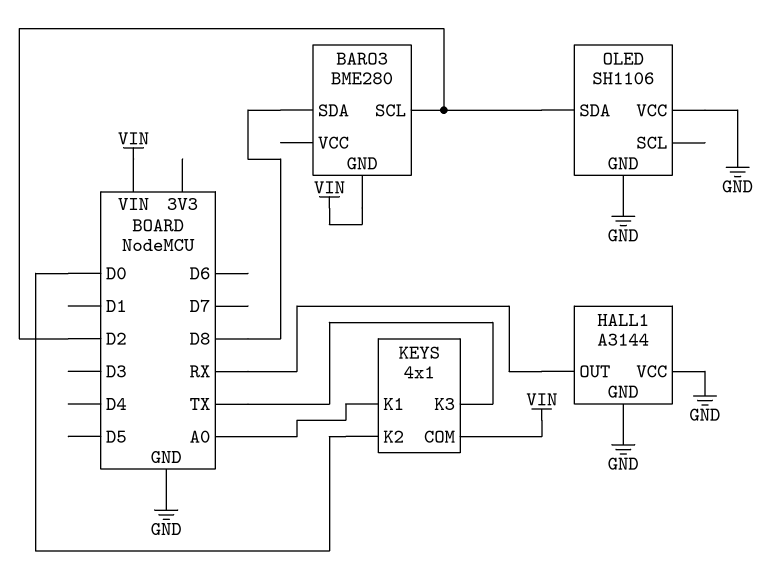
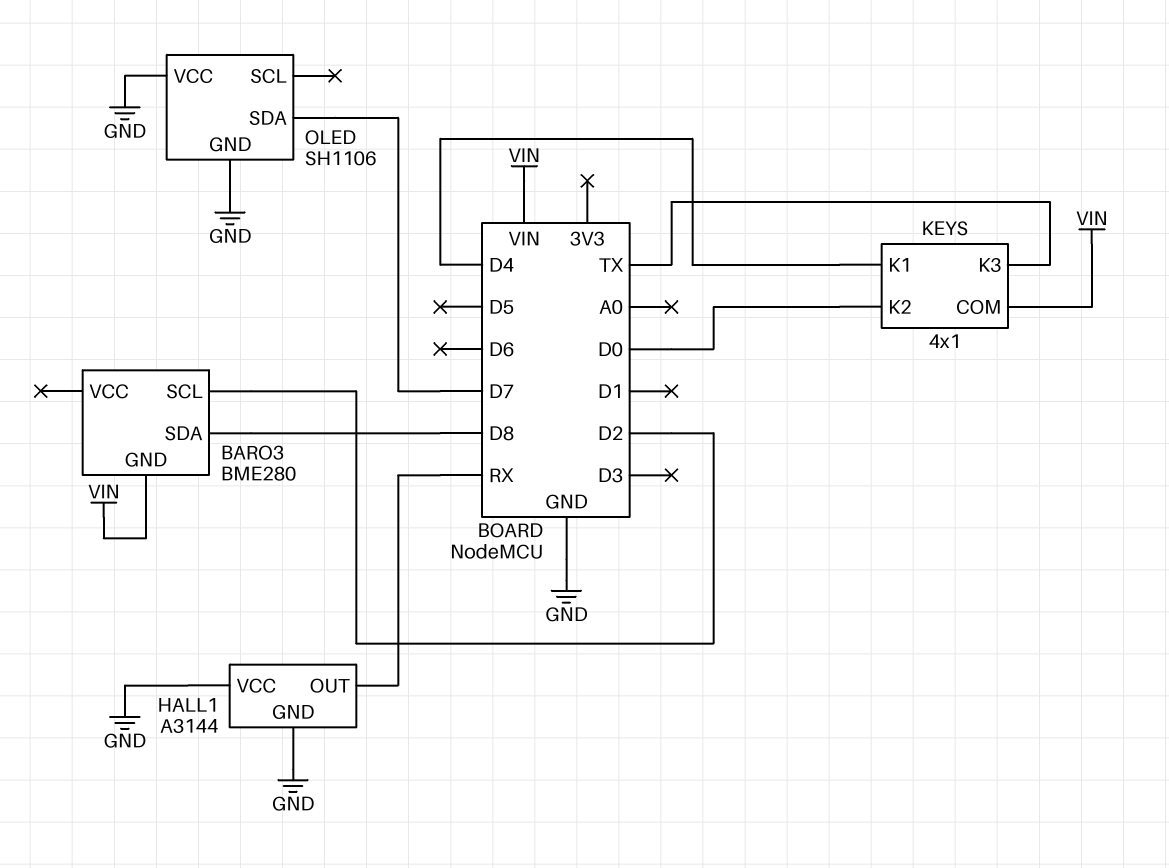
KEYS pin K1: A0 -> D4
OLED pin SDA: D2 -> D7

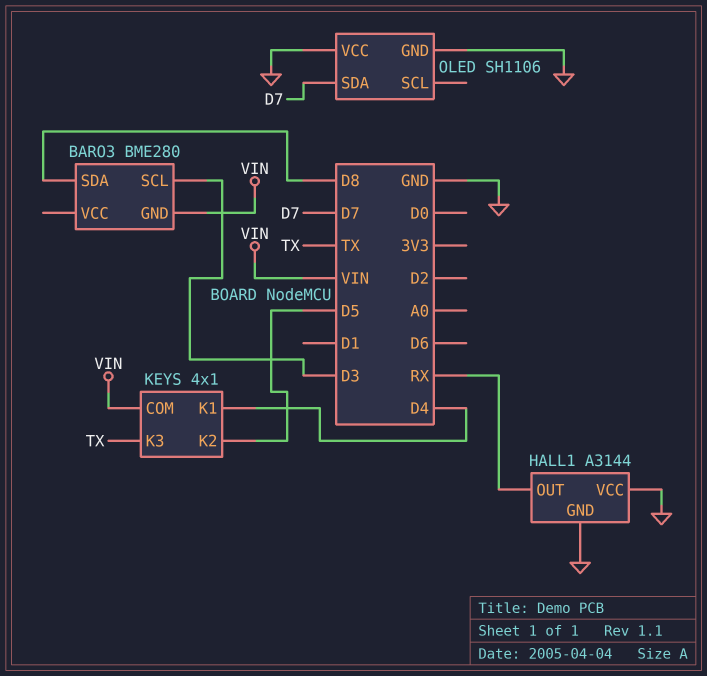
BARO3 pin SCL: D2 -> D3
KEYS pin K2: D0 -> D5

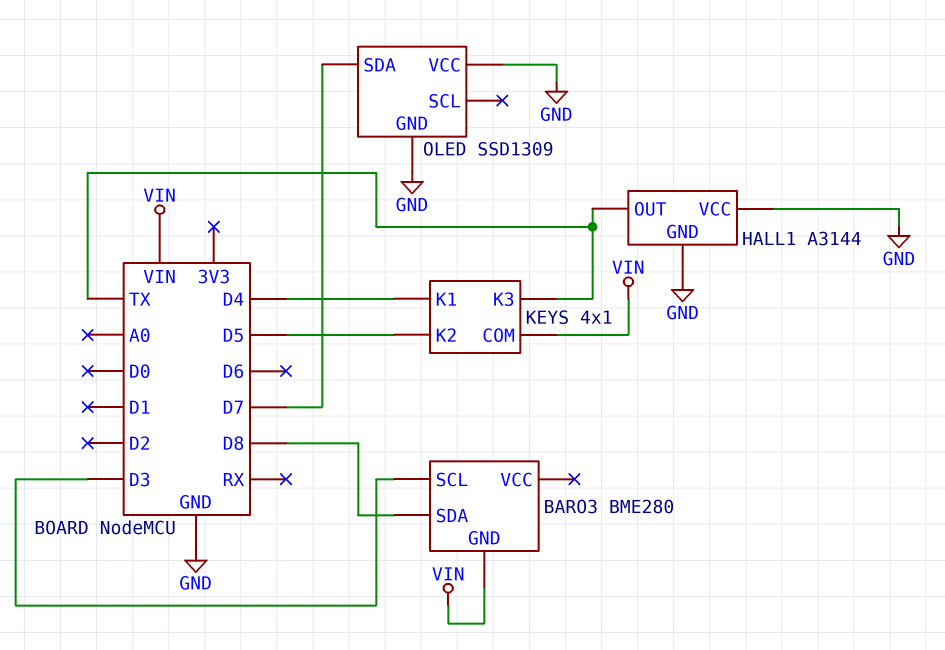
HALL1 pin OUT: RX -> TX
OLED: SH1106 -> SSD1309

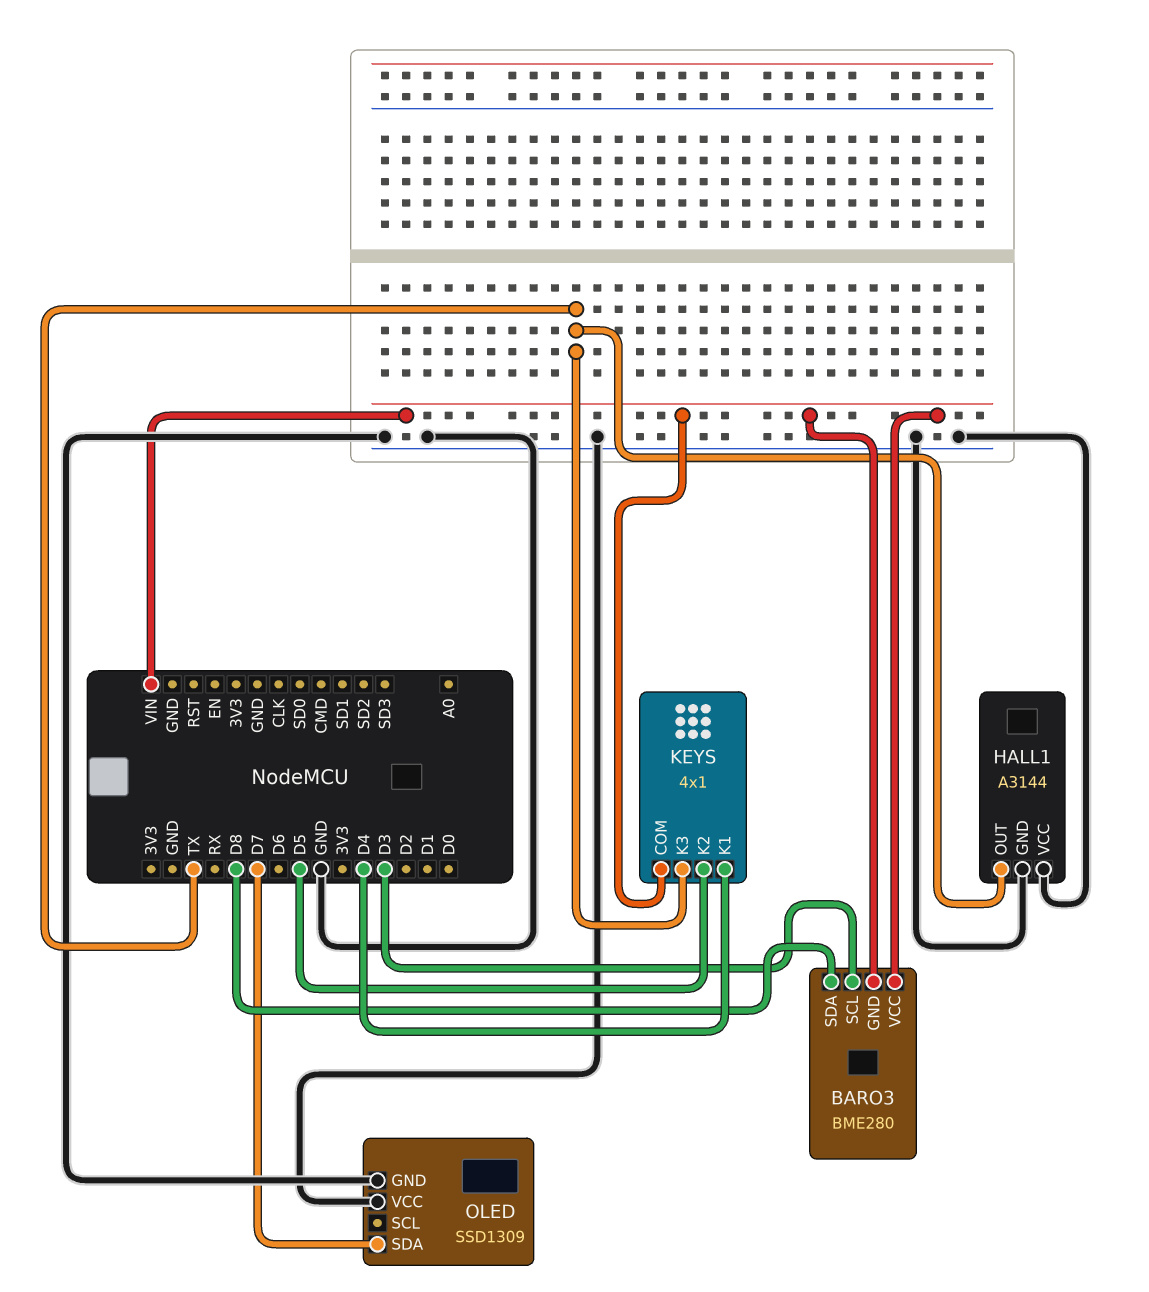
BARO3 pin VCC: none -> VIN

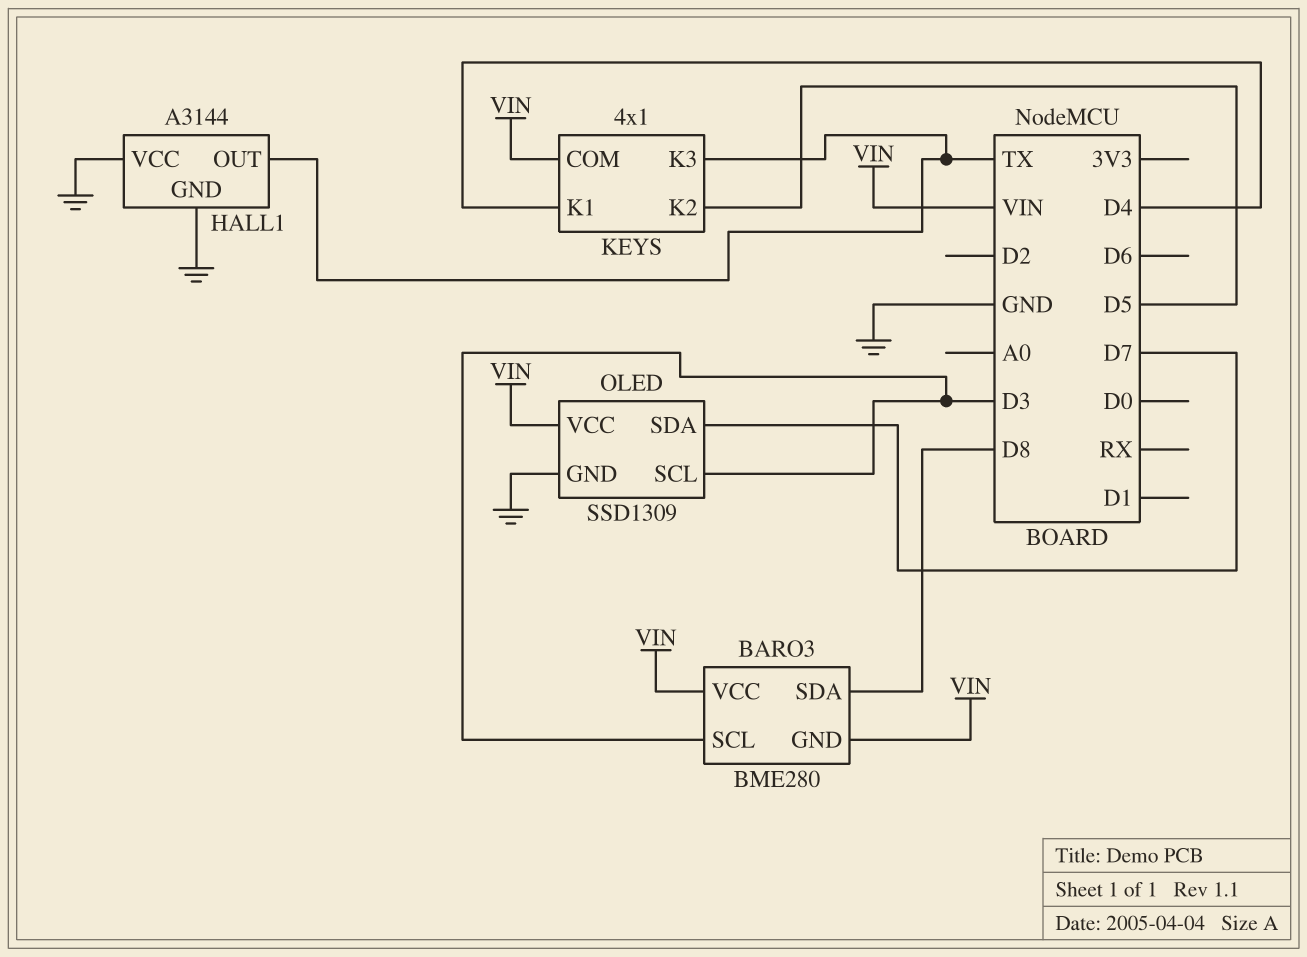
OLED pin SCL: none -> D3
OLED pin VCC: GND -> VIN

